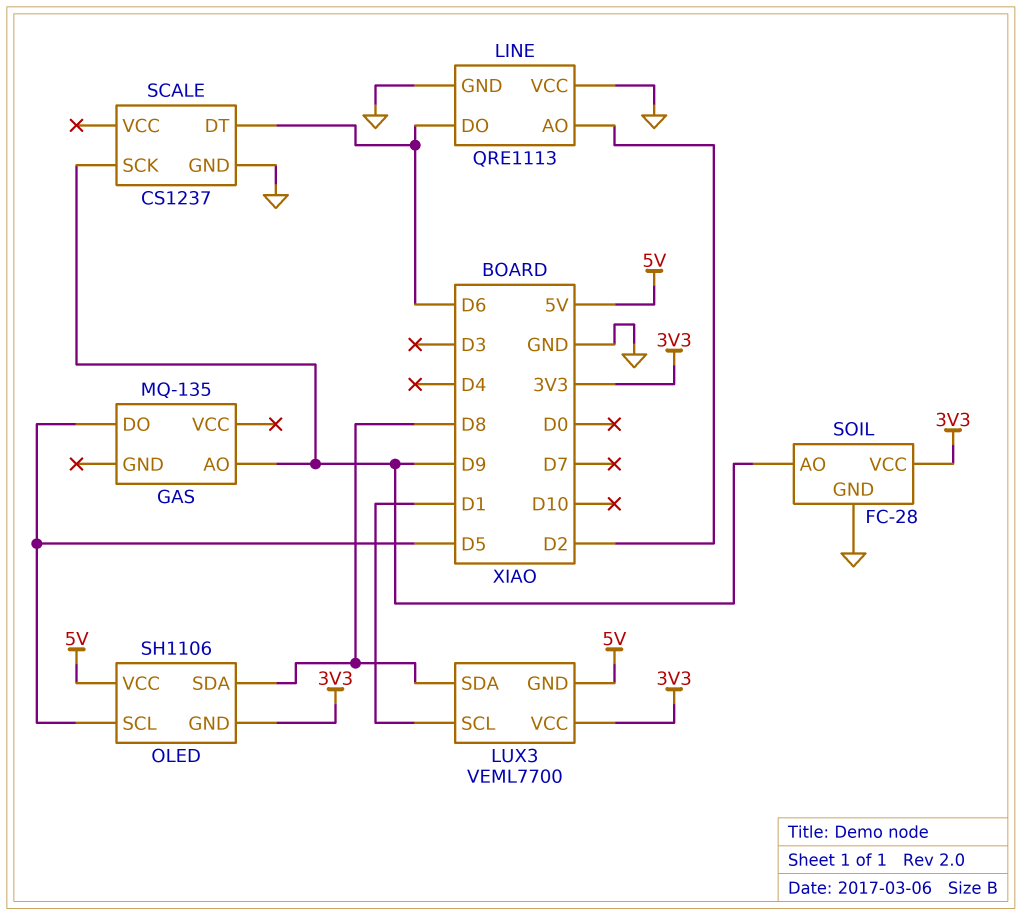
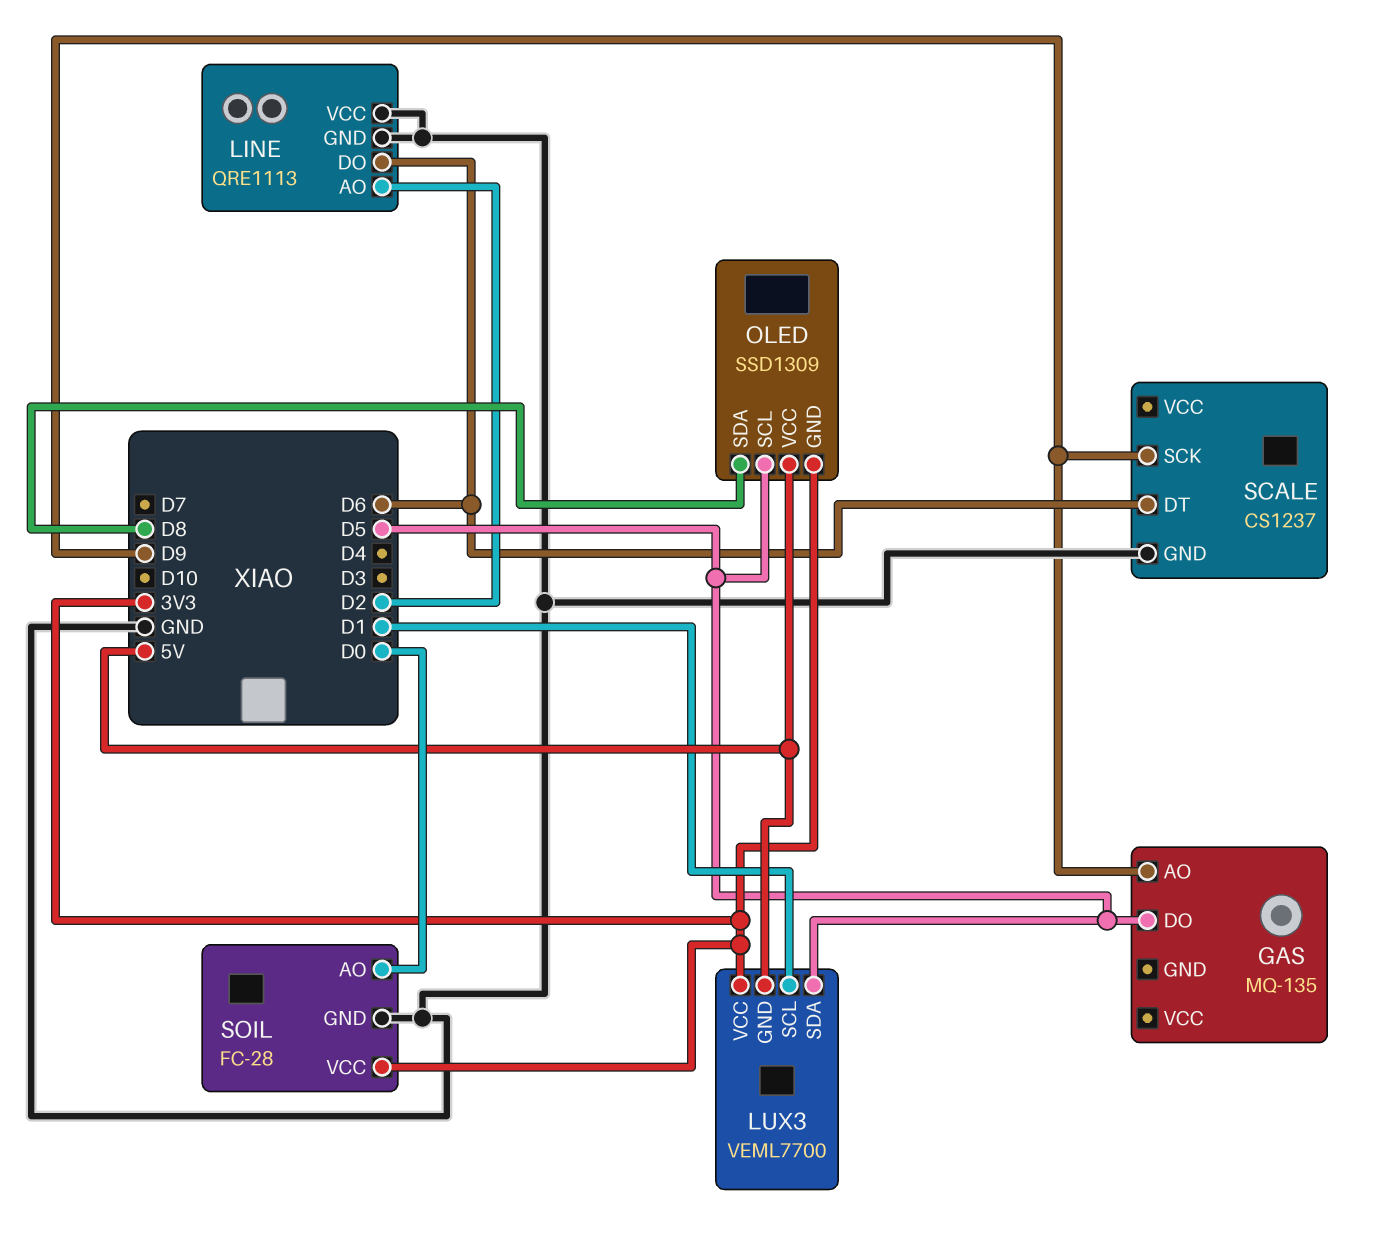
LUX3 pin SDA: D8 -> D5
OLED: SH1106 -> SSD1309
SOIL pin AO: D9 -> D0

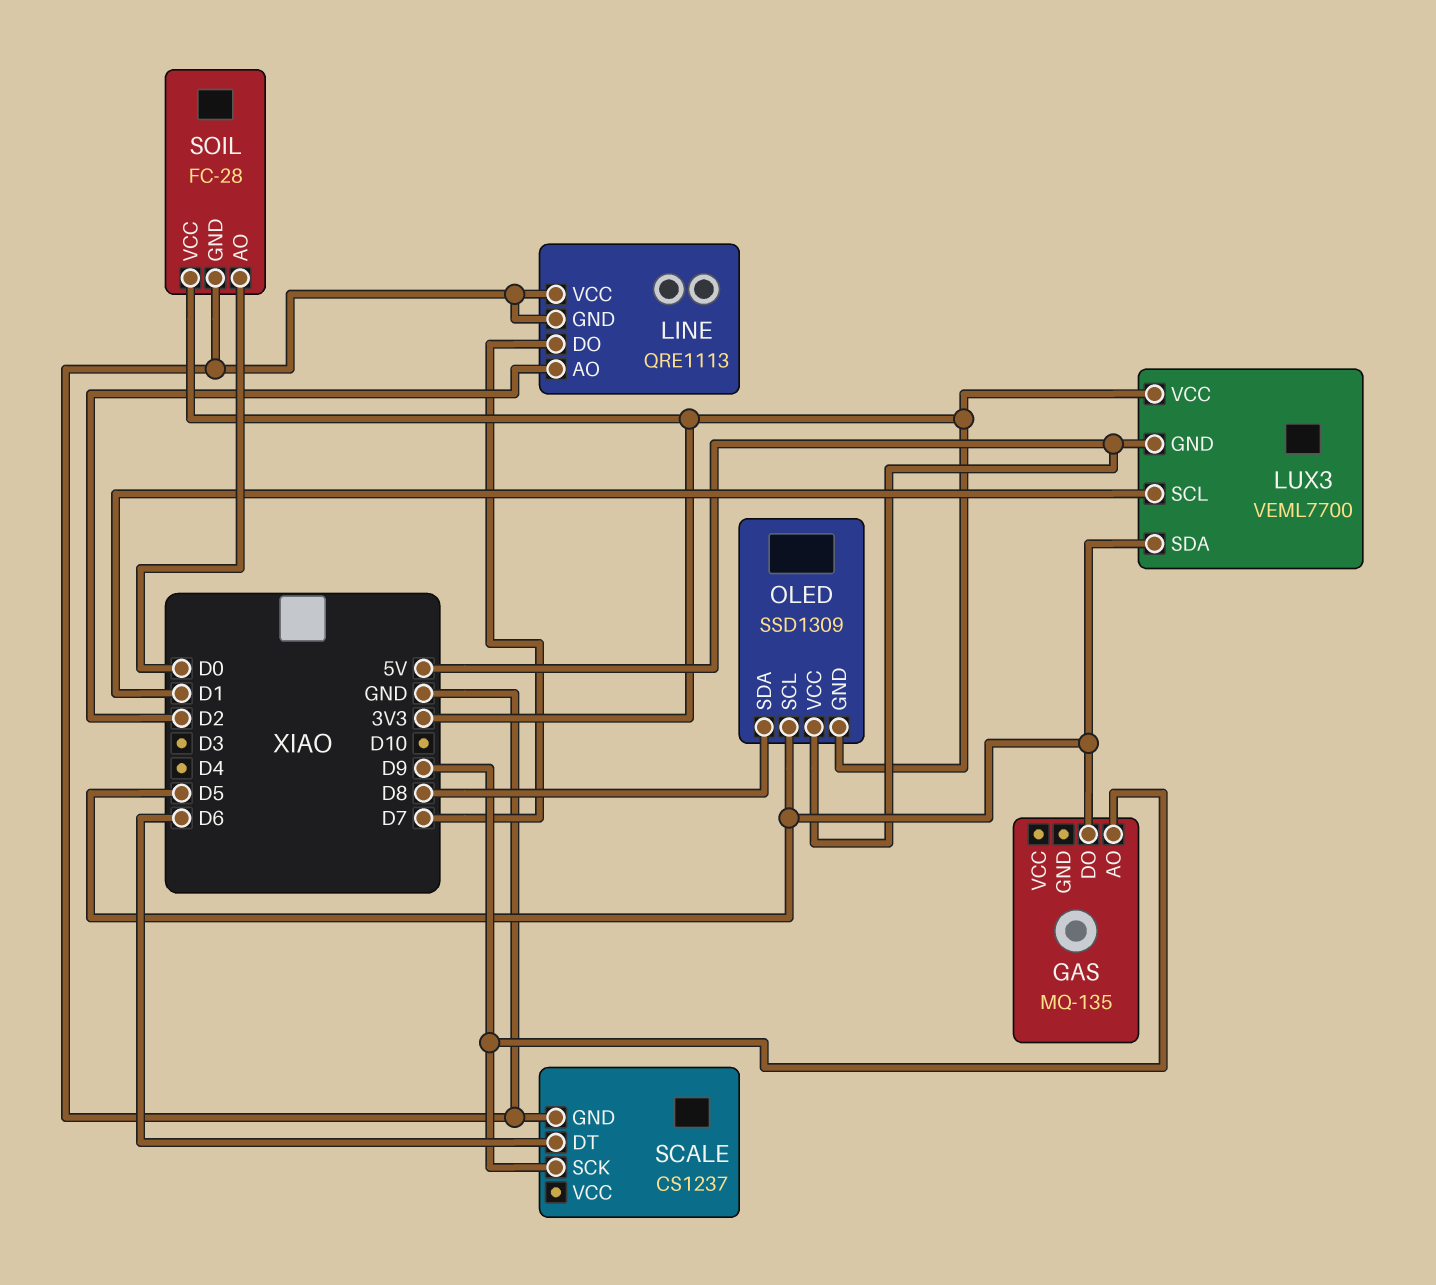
LINE pin DO: D6 -> D7

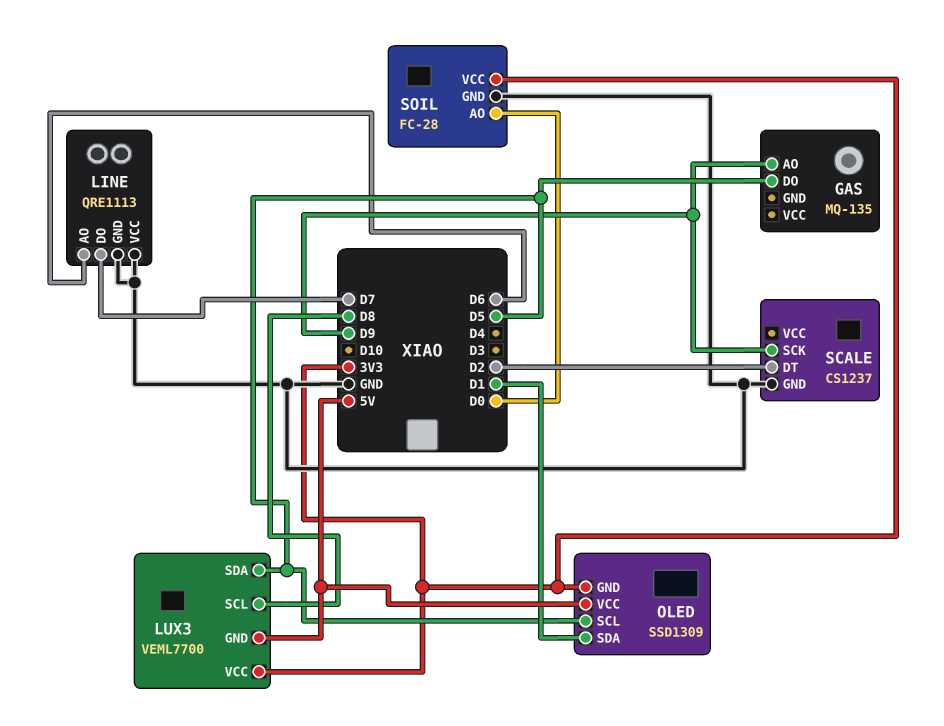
LINE pin AO: D2 -> D6
LUX3 pin SCL: D1 -> D8
OLED pin SDA: D8 -> D1
SCALE pin DT: D6 -> D2

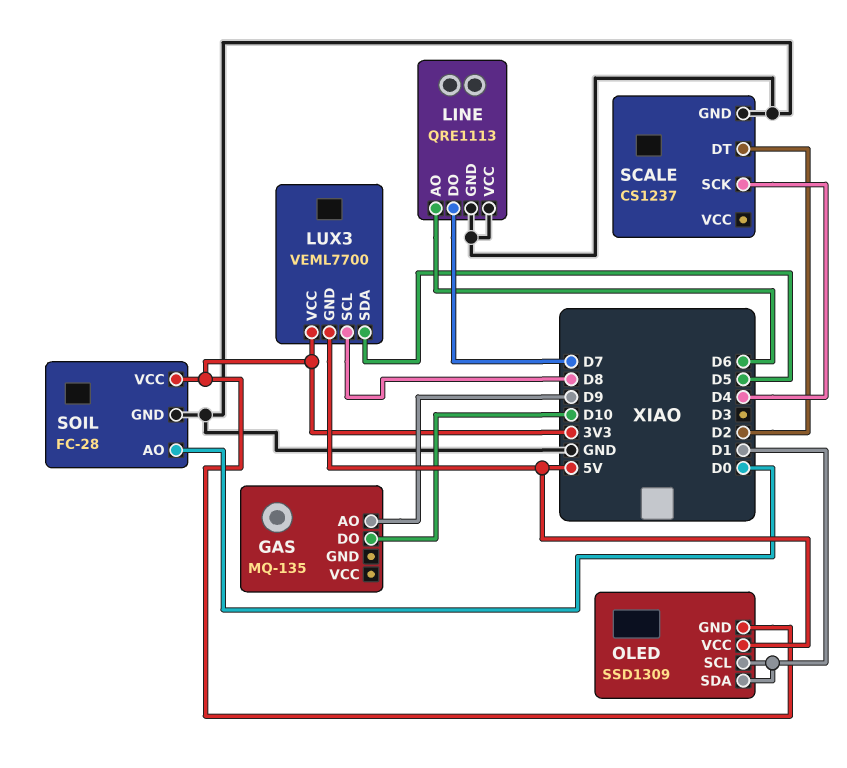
GAS pin DO: D5 -> D10
OLED pin SCL: D5 -> D1
SCALE pin SCK: D9 -> D4

